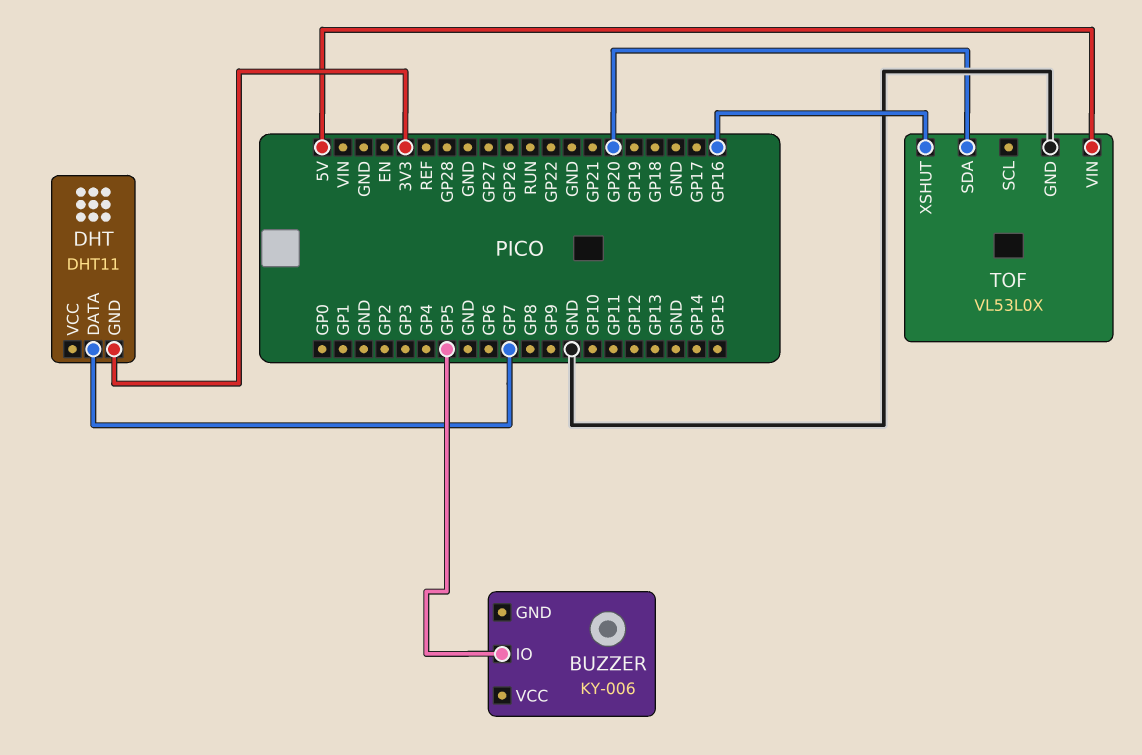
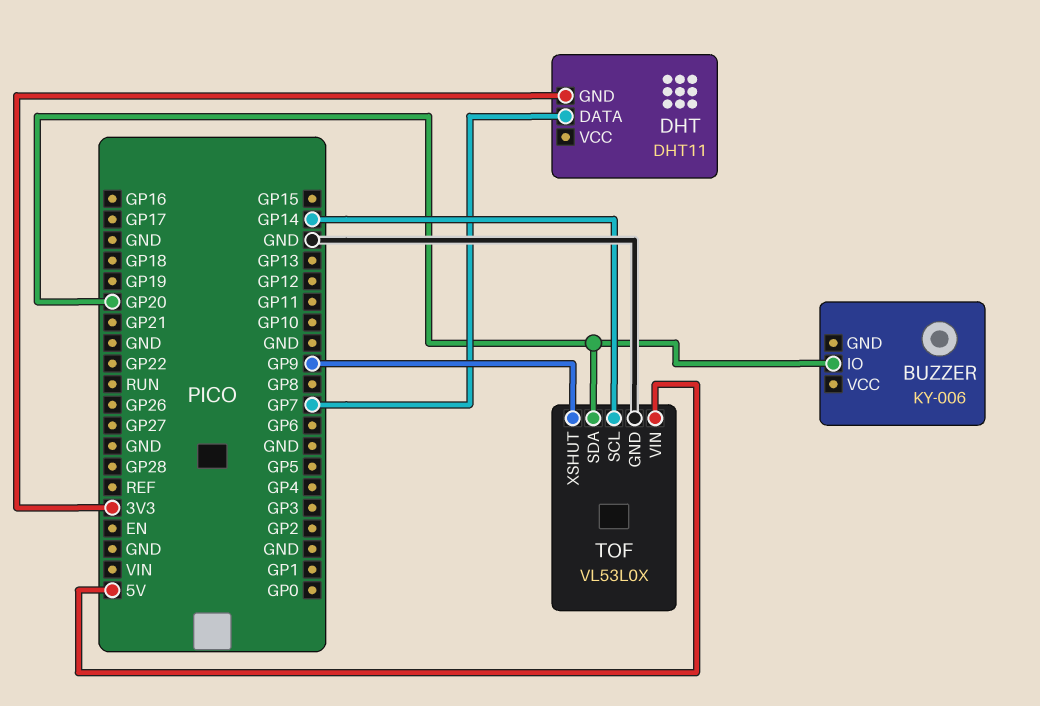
BUZZER pin IO: GP5 -> GP20
TOF pin SCL: none -> GP14
TOF pin XSHUT: GP16 -> GP9

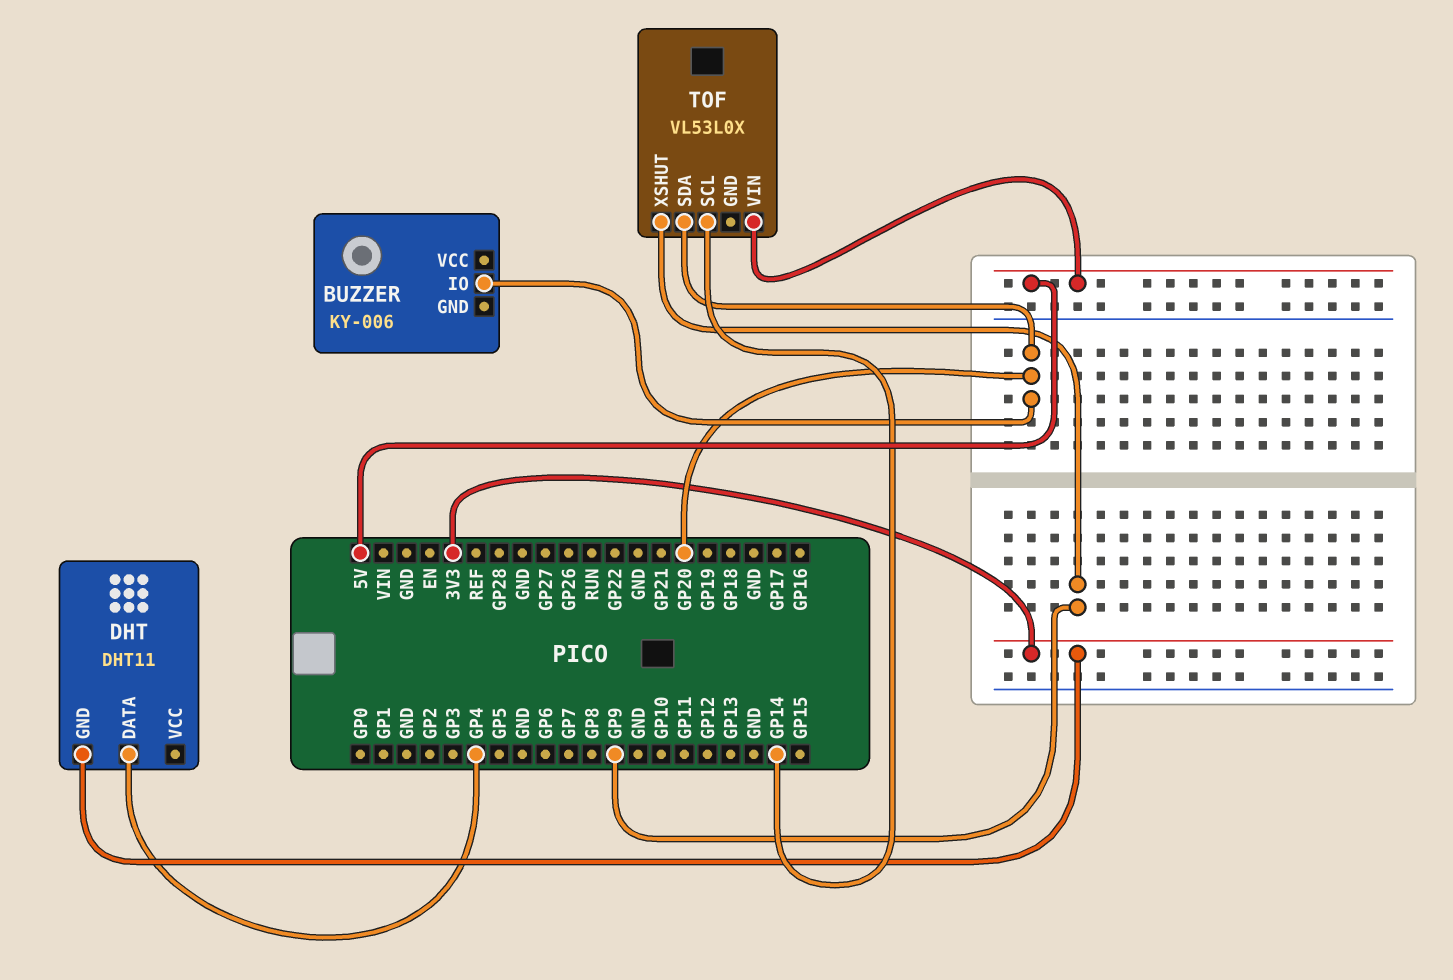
DHT pin DATA: GP7 -> GP4
TOF pin GND: GND -> none

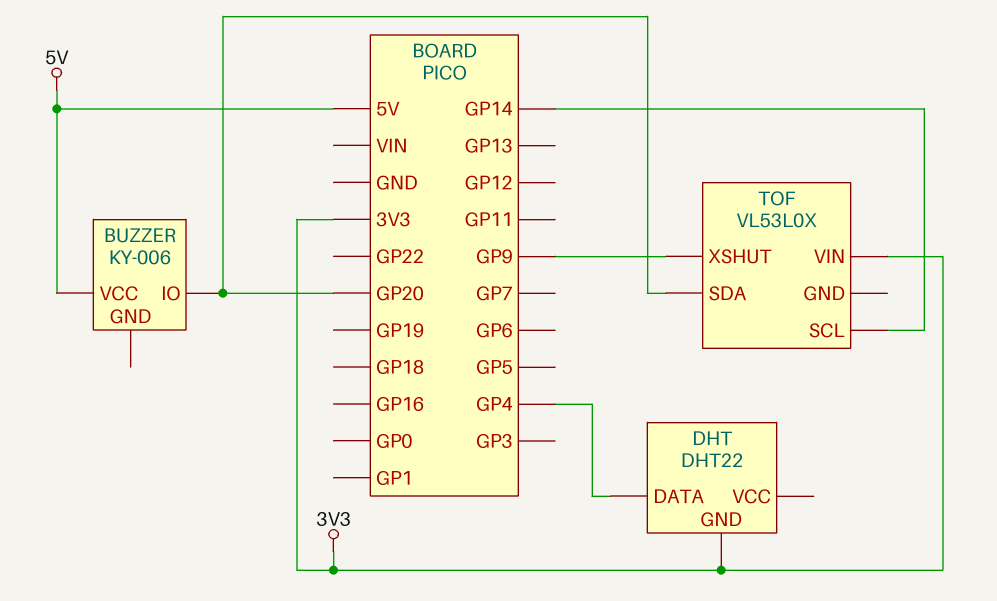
BUZZER pin VCC: none -> 5V
DHT: DHT11 -> DHT22
TOF pin VIN: 5V -> 3V3

